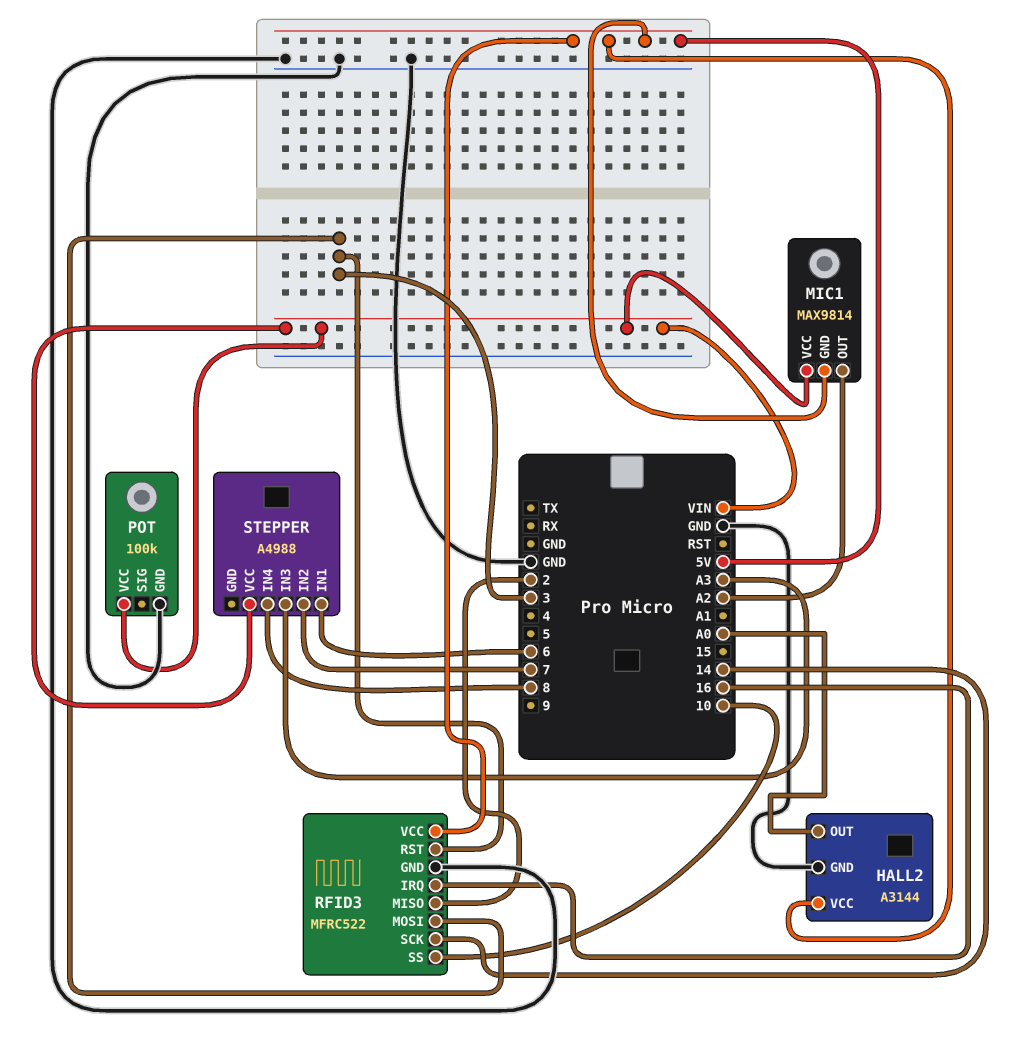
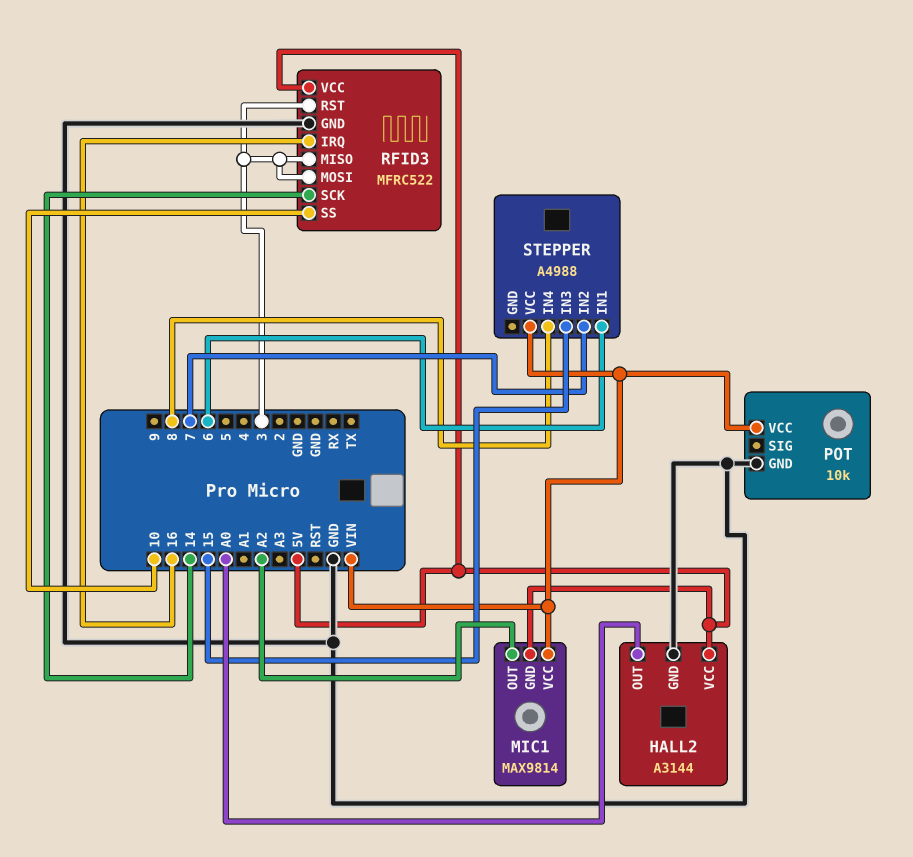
POT: 100k -> 10k
RFID3 pin MISO: 2 -> 3
STEPPER pin IN3: A3 -> 15

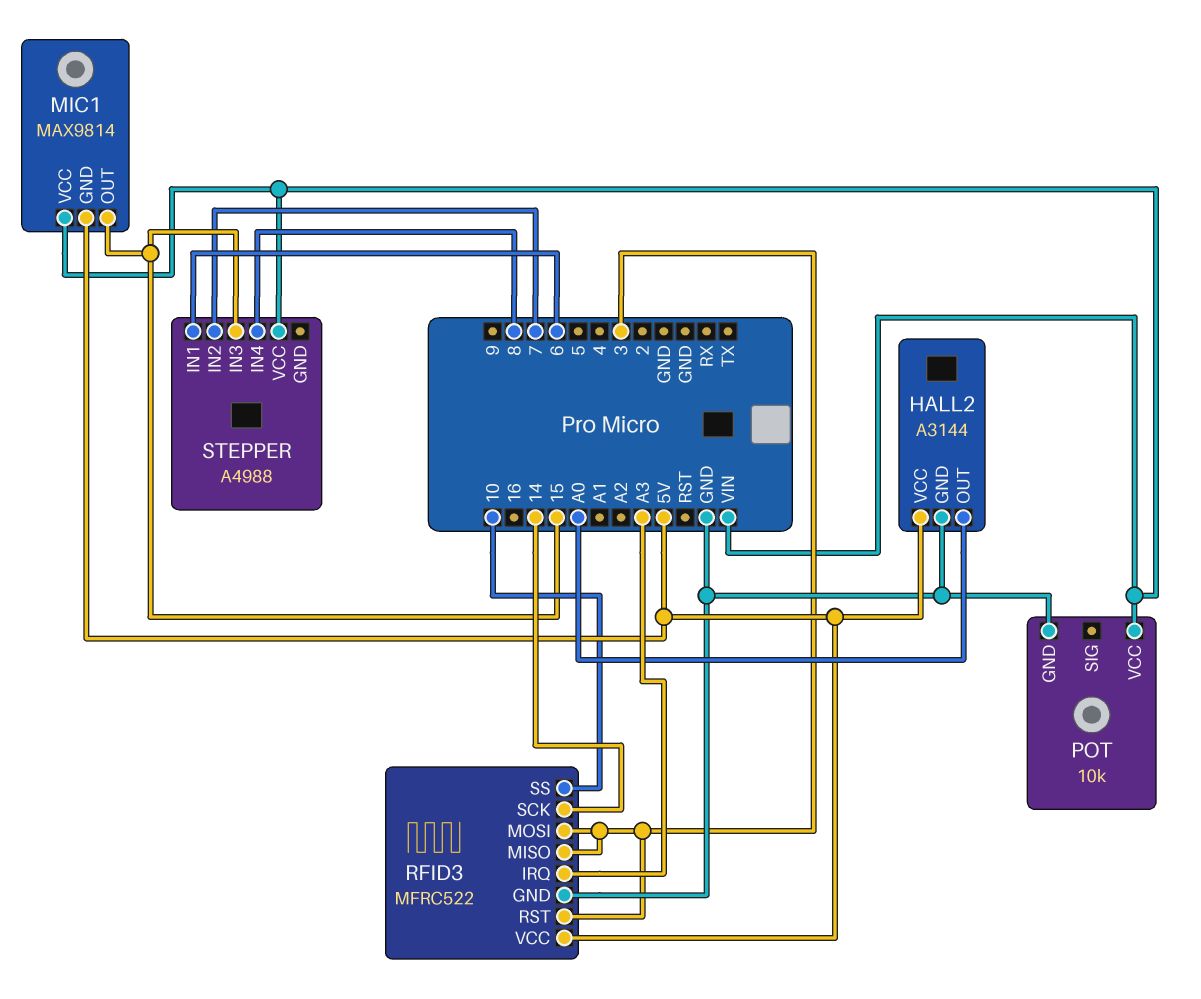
MIC1 pin OUT: A2 -> 15
RFID3 pin IRQ: 16 -> A3

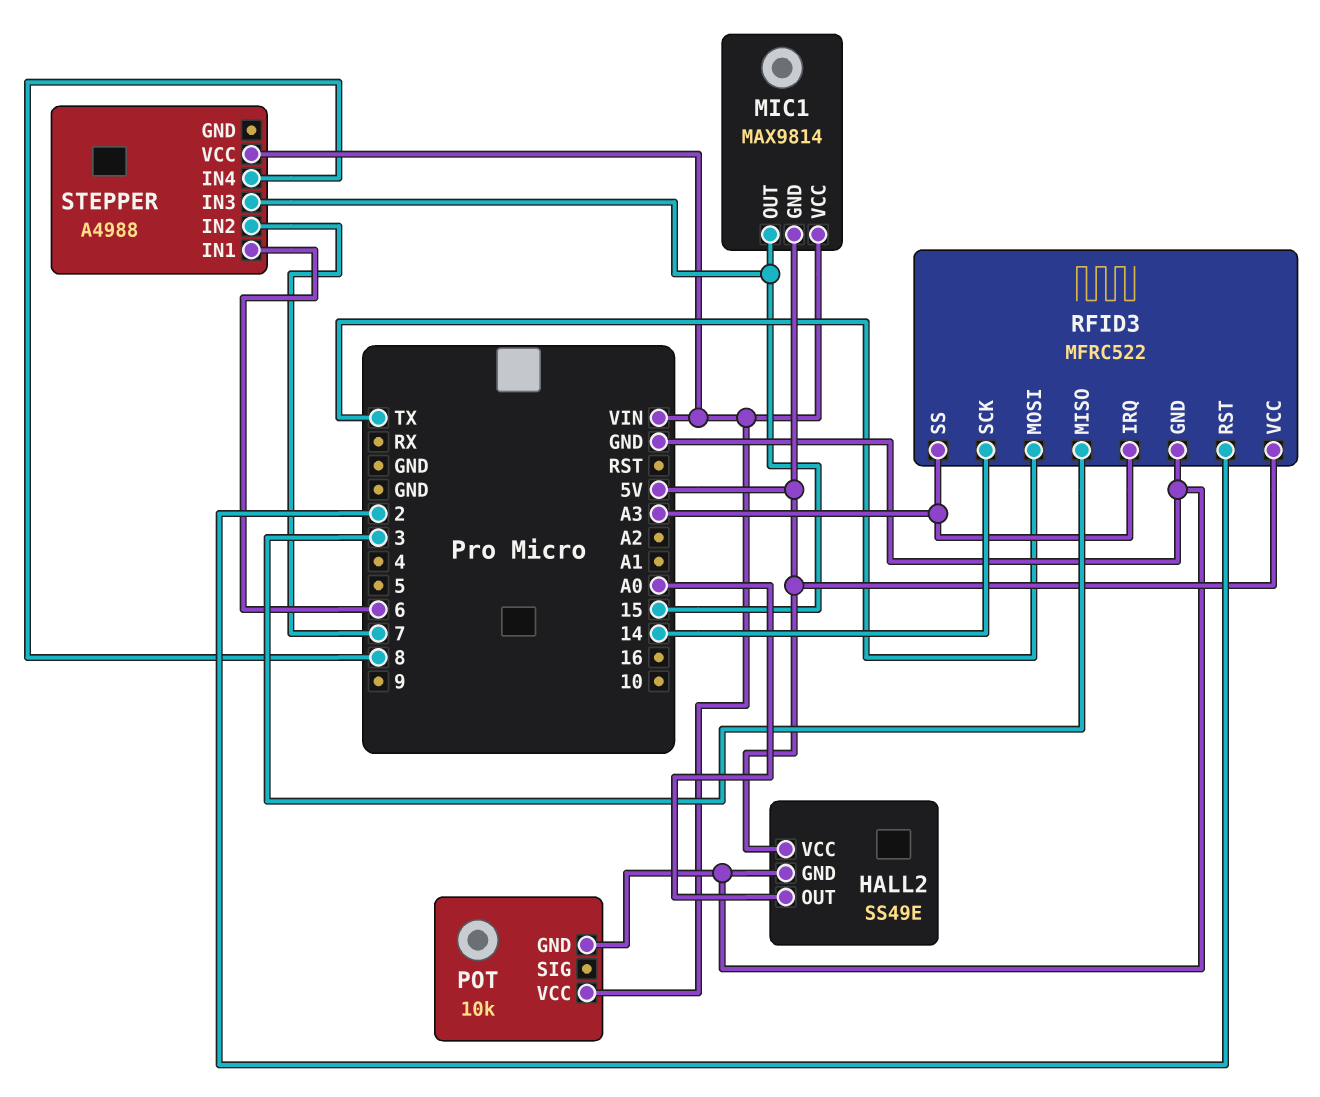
HALL2: A3144 -> SS49E
RFID3 pin MOSI: 3 -> TX
RFID3 pin RST: 3 -> 2
RFID3 pin SS: 10 -> A3

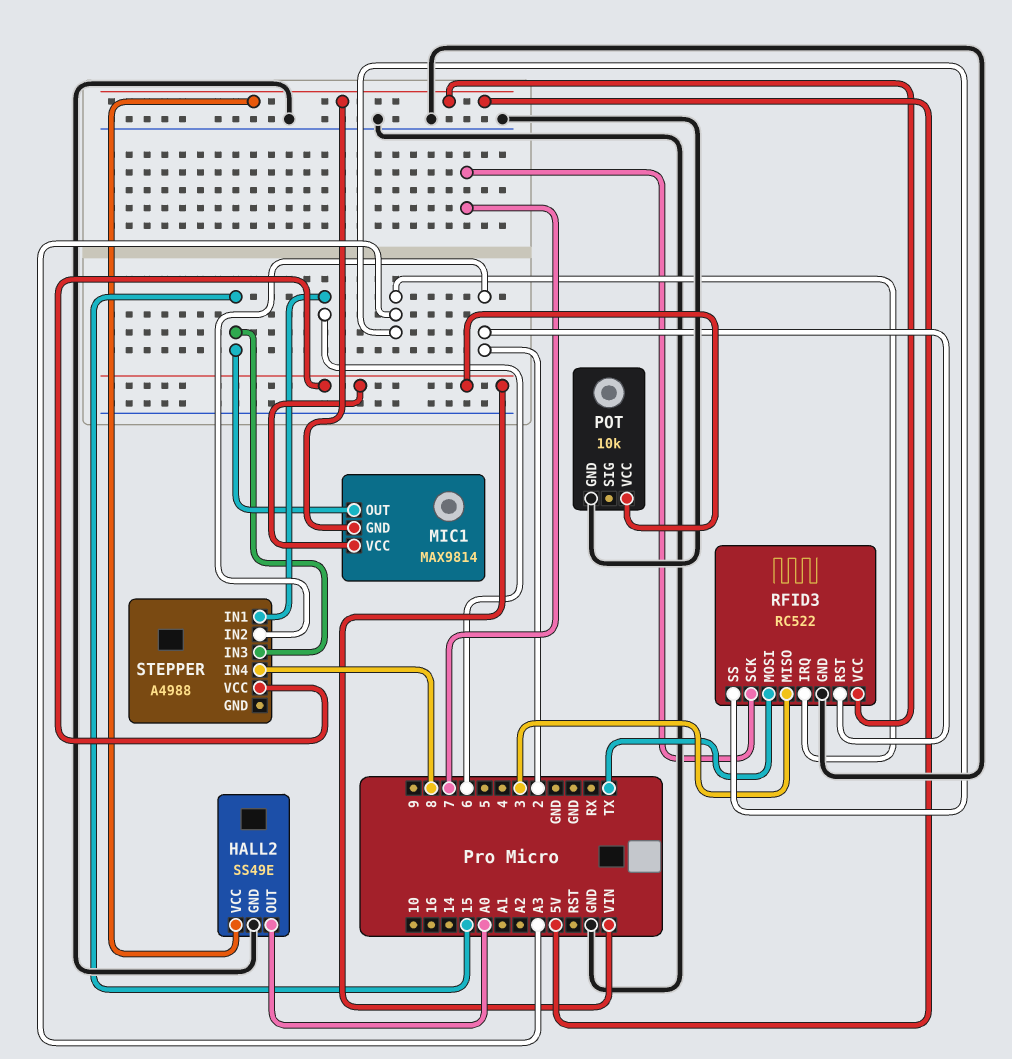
RFID3: MFRC522 -> RC522
RFID3 pin SCK: 14 -> 7
STEPPER pin IN2: 7 -> 2

